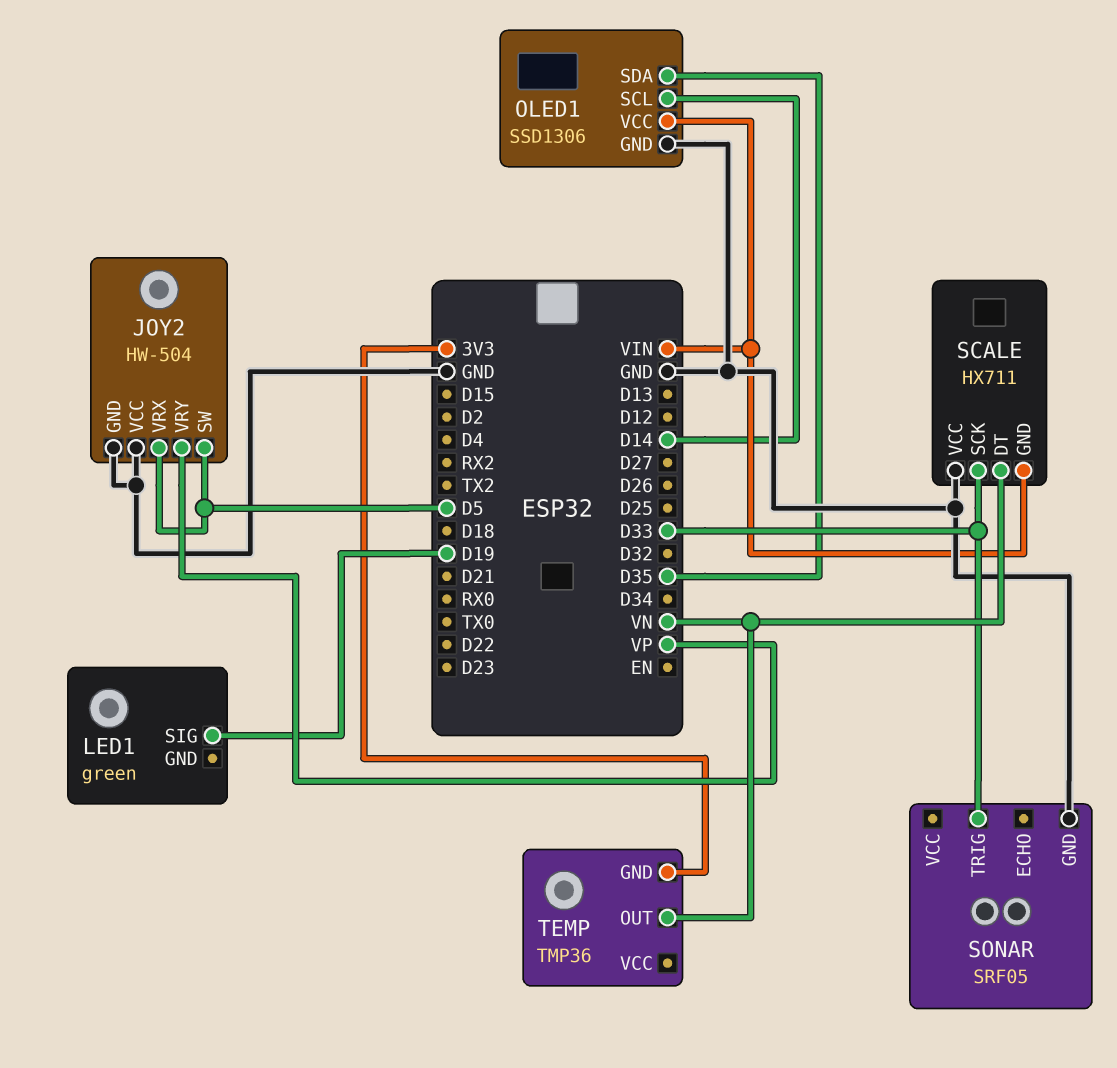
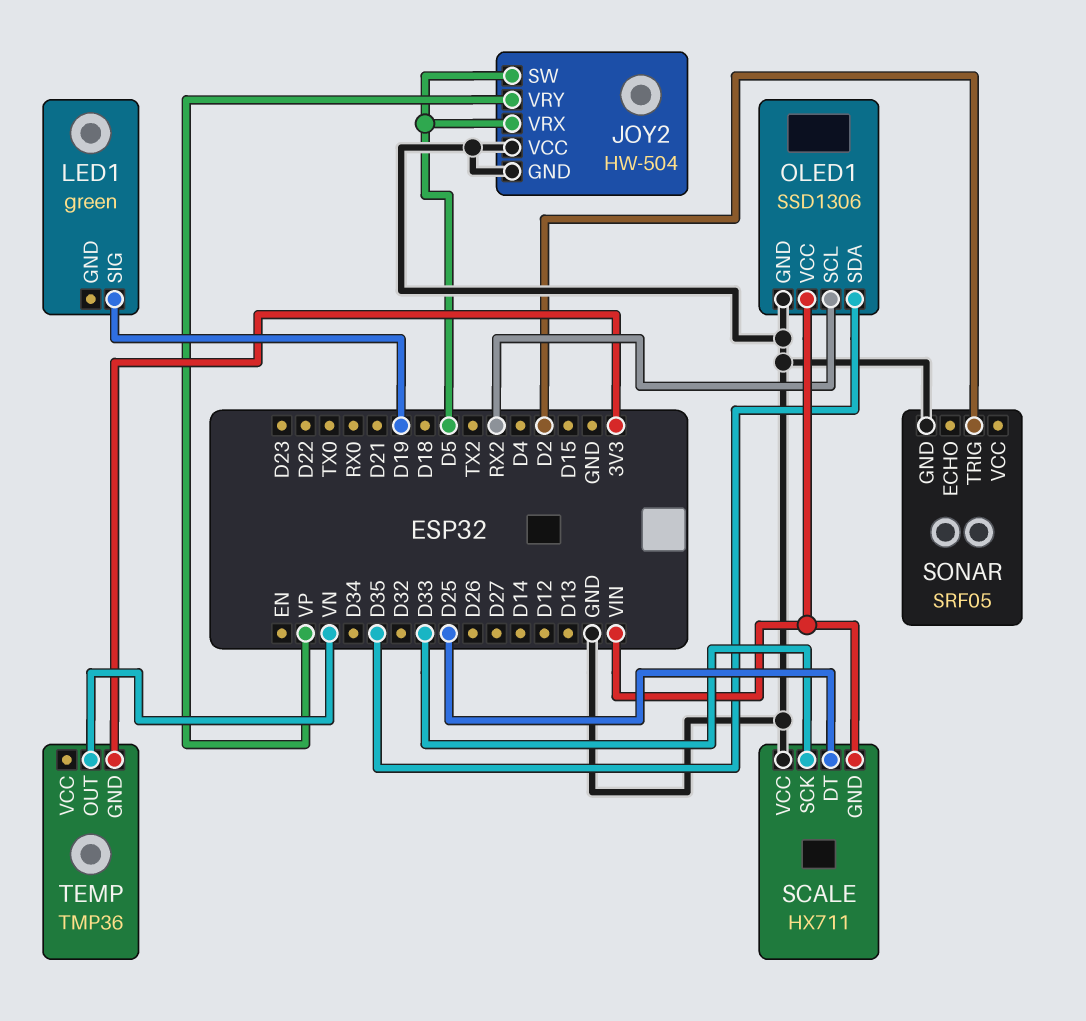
OLED1 pin SCL: D14 -> RX2
SCALE pin DT: VN -> D25
SONAR pin TRIG: D33 -> D2

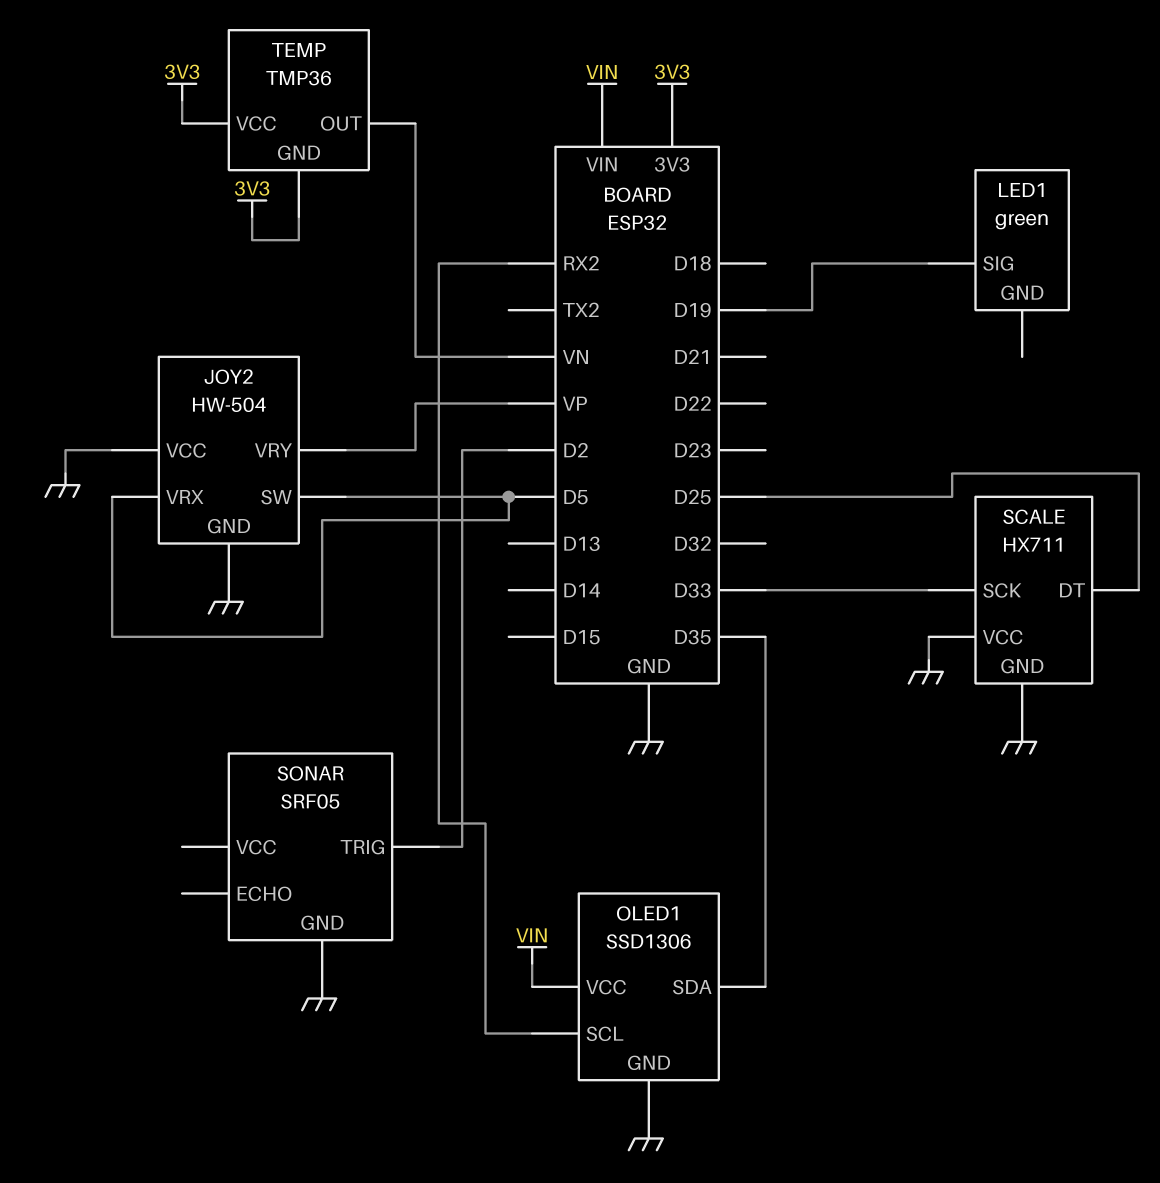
SCALE pin GND: VIN -> GND
TEMP pin VCC: none -> 3V3

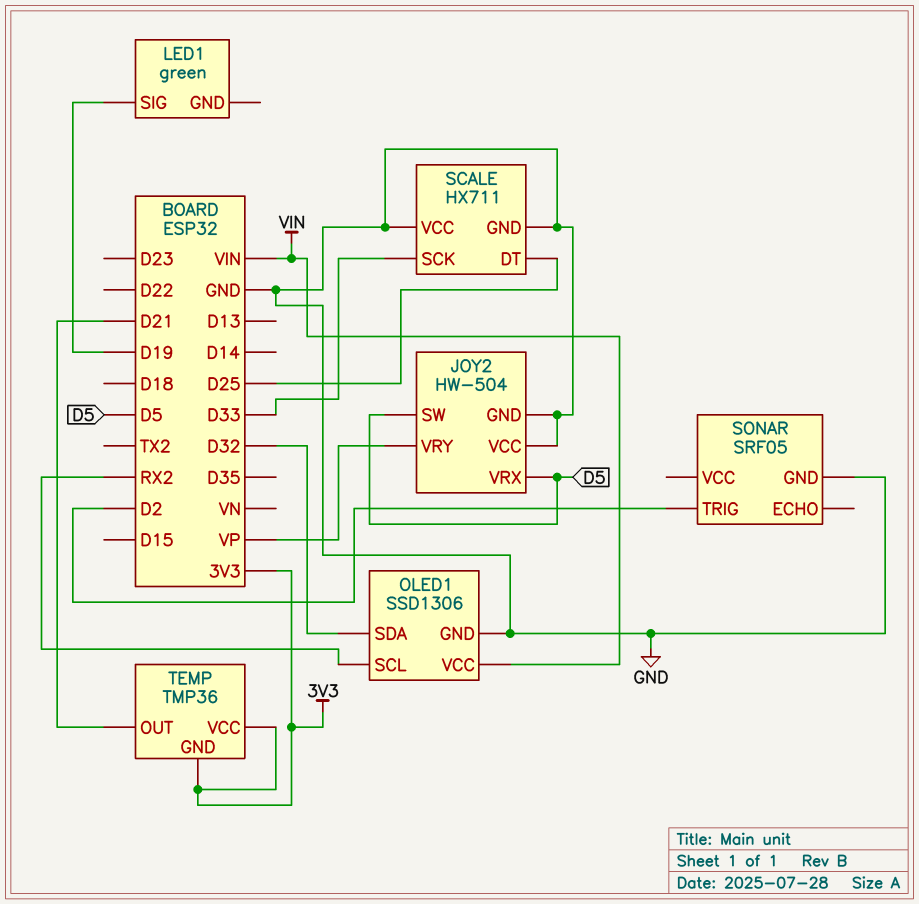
OLED1 pin SDA: D35 -> D32
TEMP pin OUT: VN -> D21

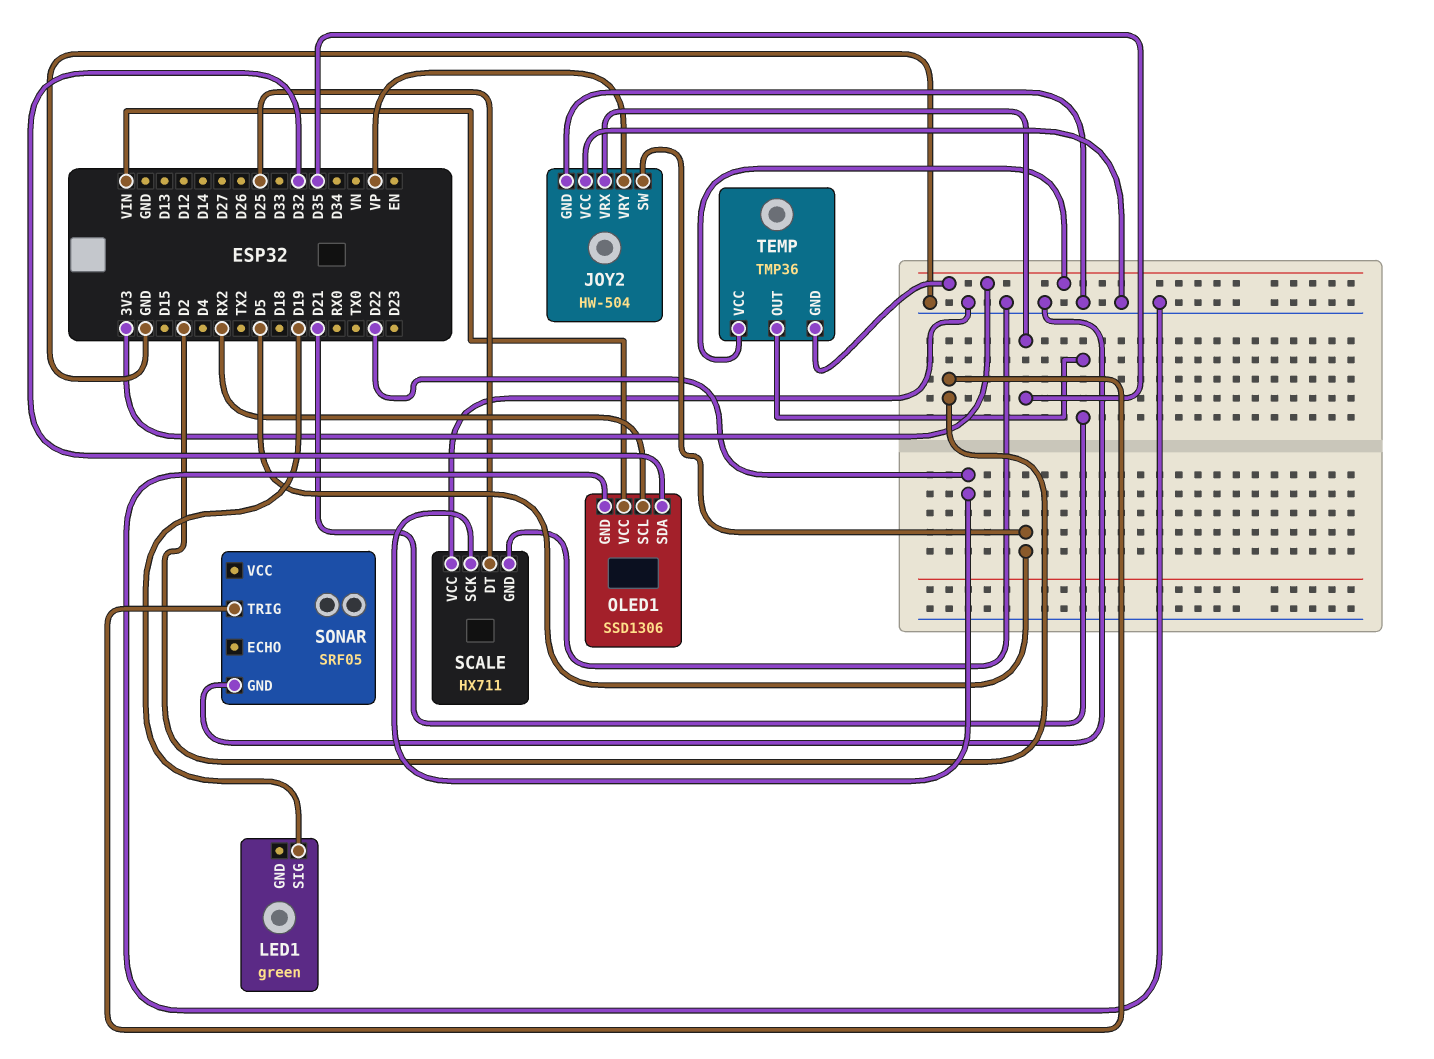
JOY2 pin VRX: D5 -> D35
SCALE pin SCK: D33 -> D22

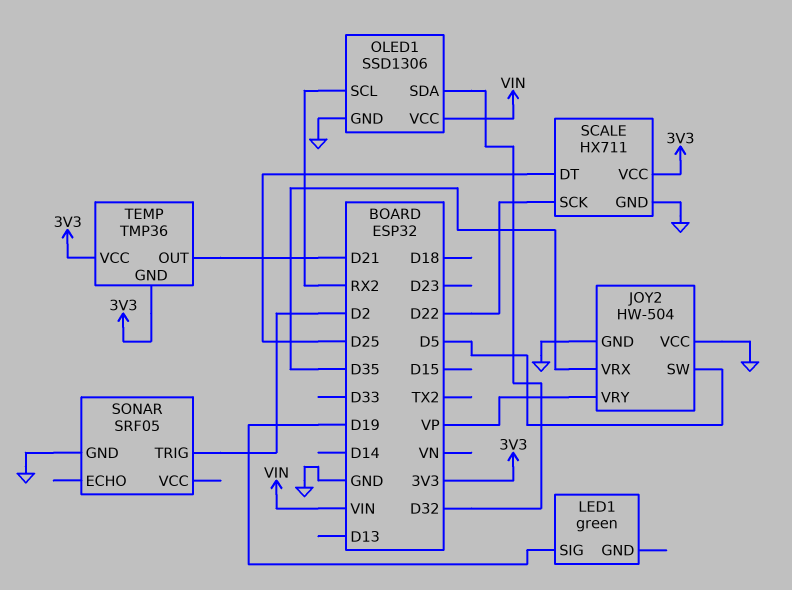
SCALE pin VCC: GND -> 3V3

